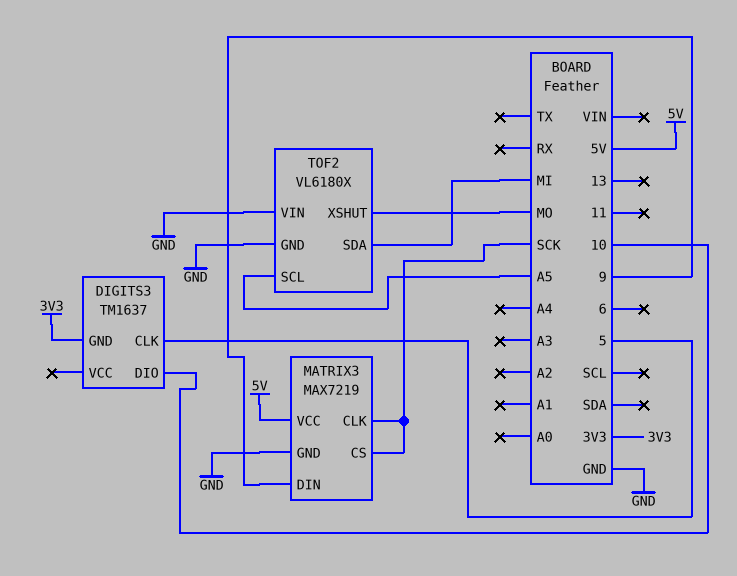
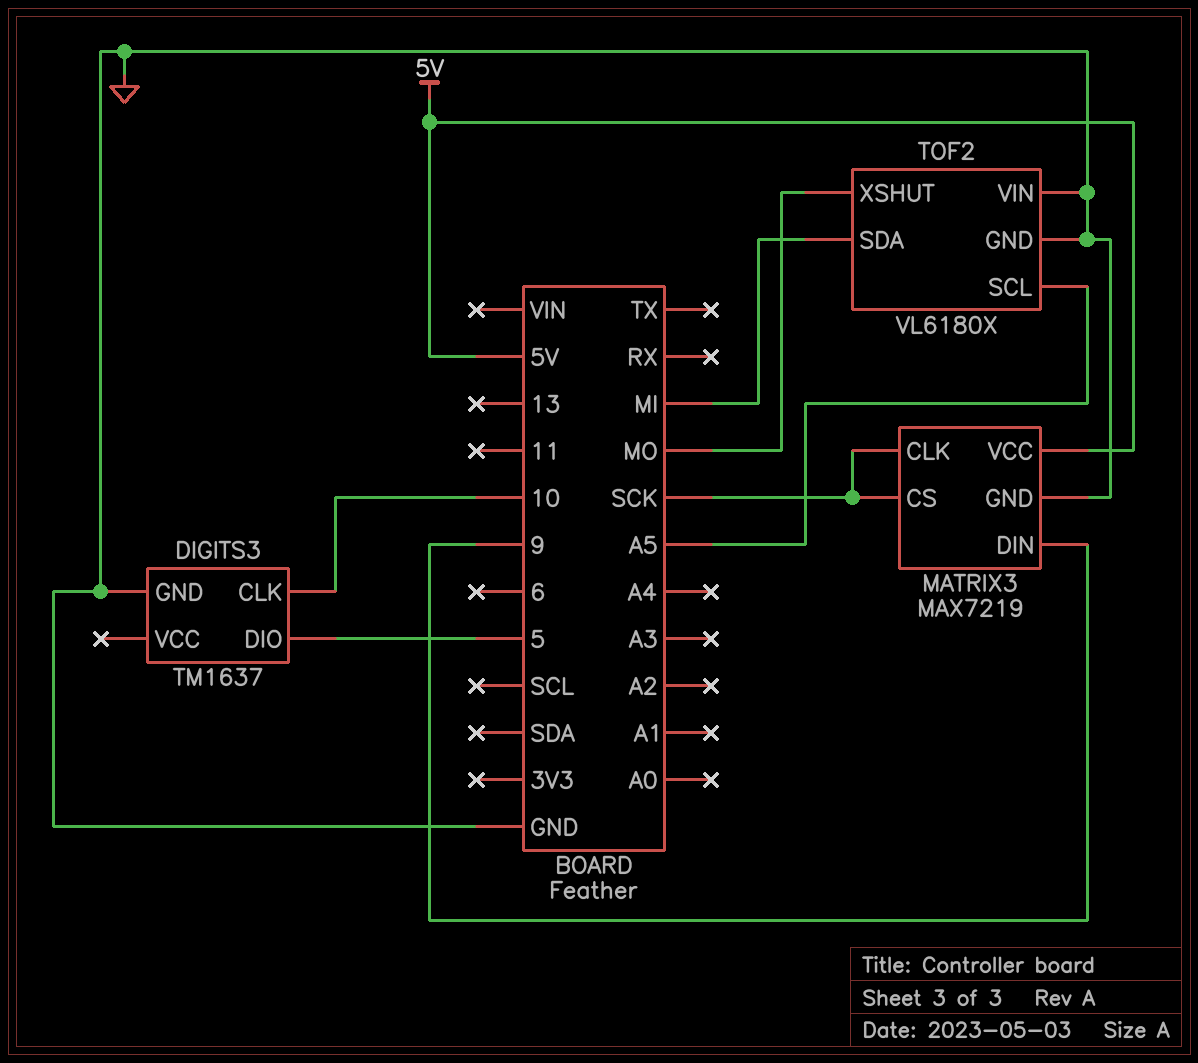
DIGITS3 pin CLK: 5 -> 10
DIGITS3 pin DIO: 10 -> 5
DIGITS3 pin GND: 3V3 -> GND

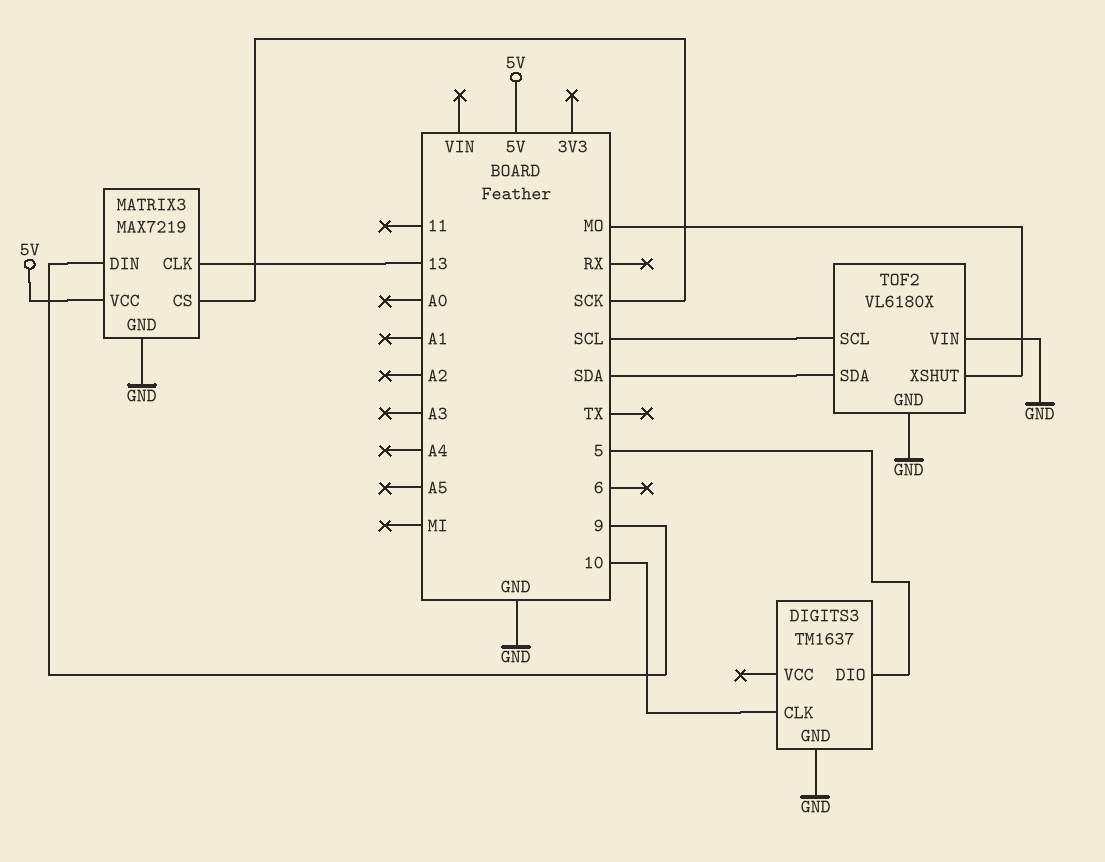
MATRIX3 pin CLK: SCK -> 13
TOF2 pin SCL: A5 -> SCL
TOF2 pin SDA: MI -> SDA

